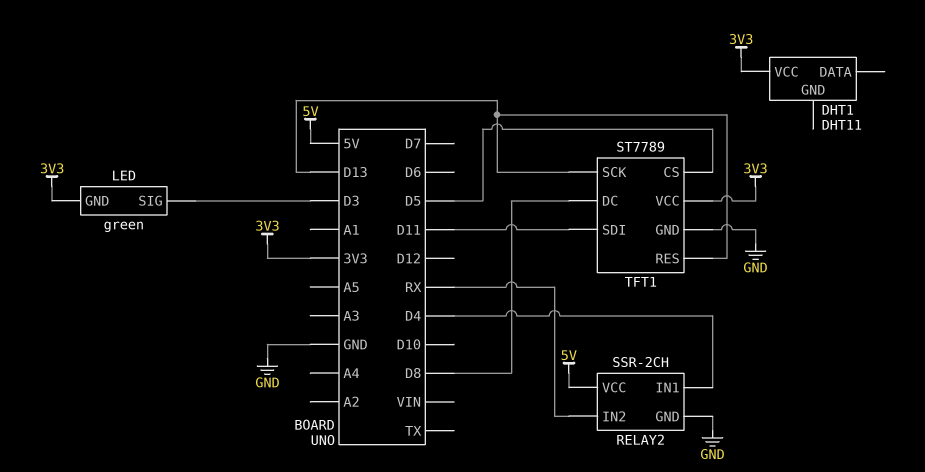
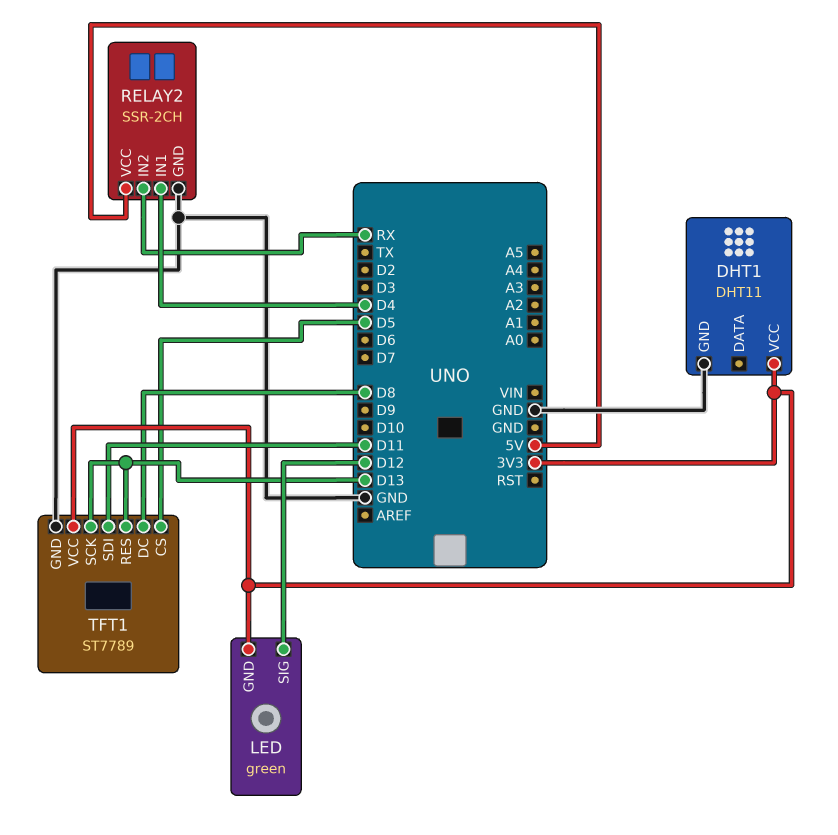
DHT1 pin GND: none -> GND
LED pin SIG: D3 -> D12

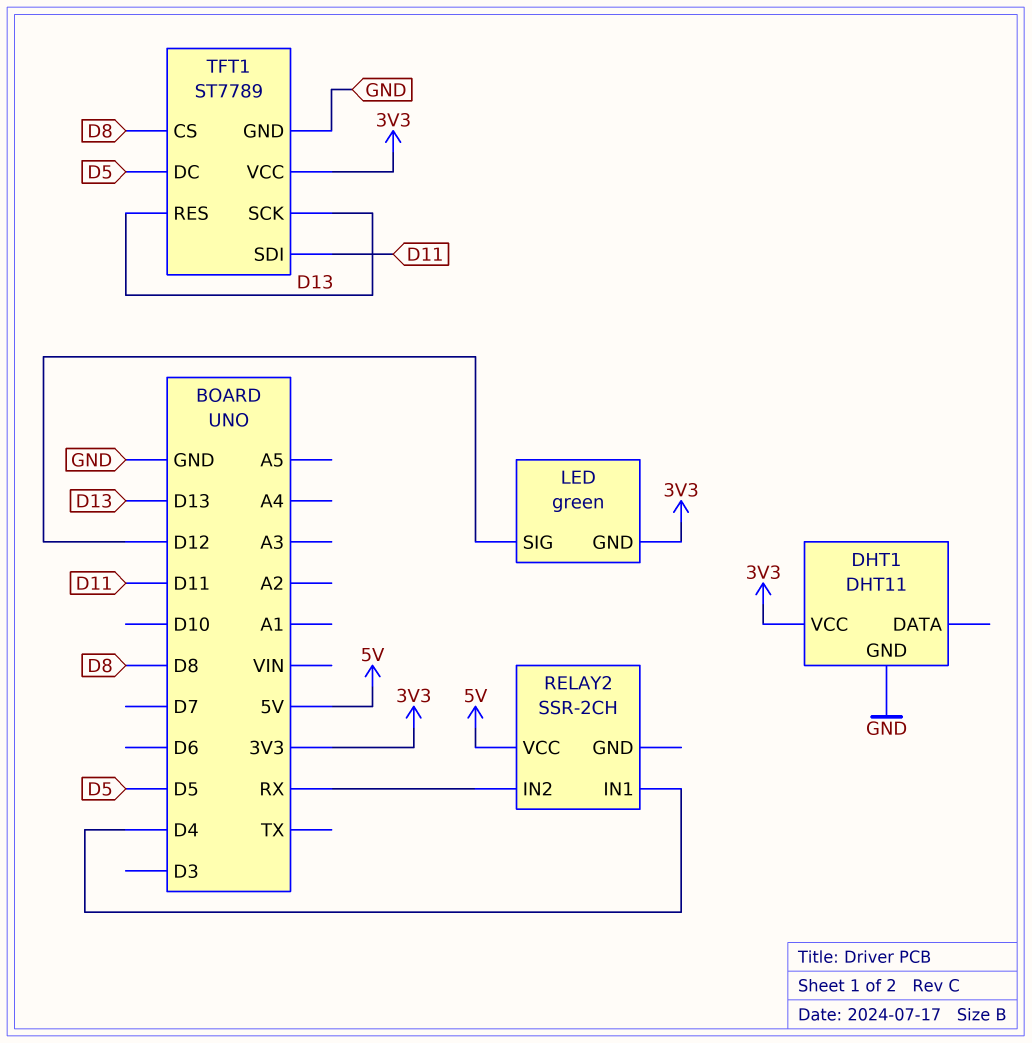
RELAY2 pin GND: GND -> none
TFT1 pin CS: D5 -> D8
TFT1 pin DC: D8 -> D5

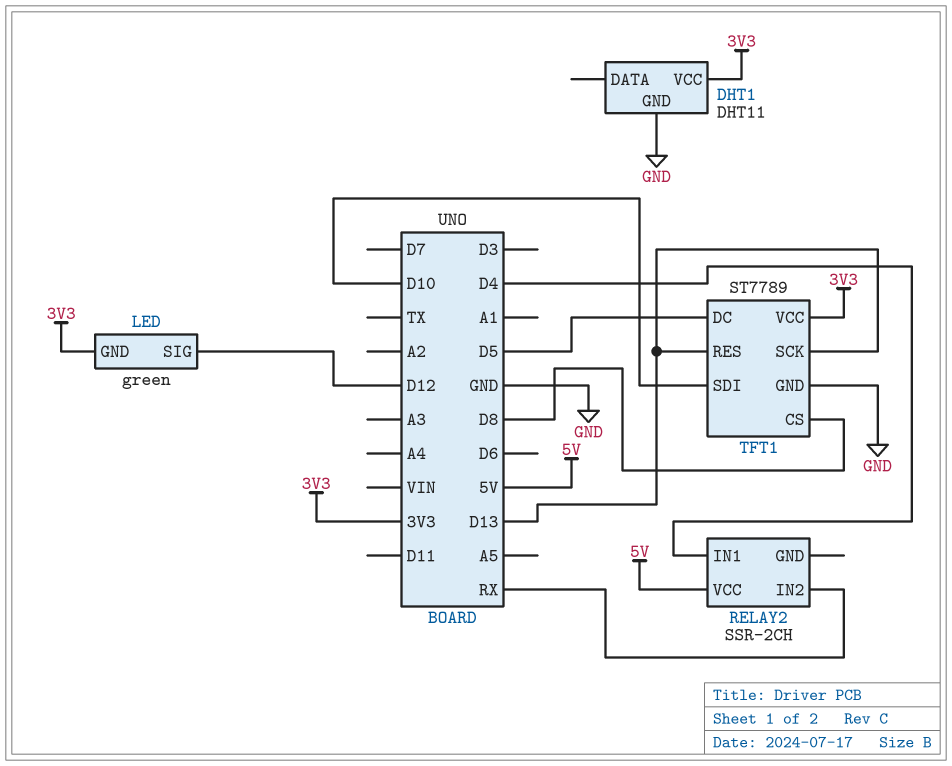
TFT1 pin SDI: D11 -> D10

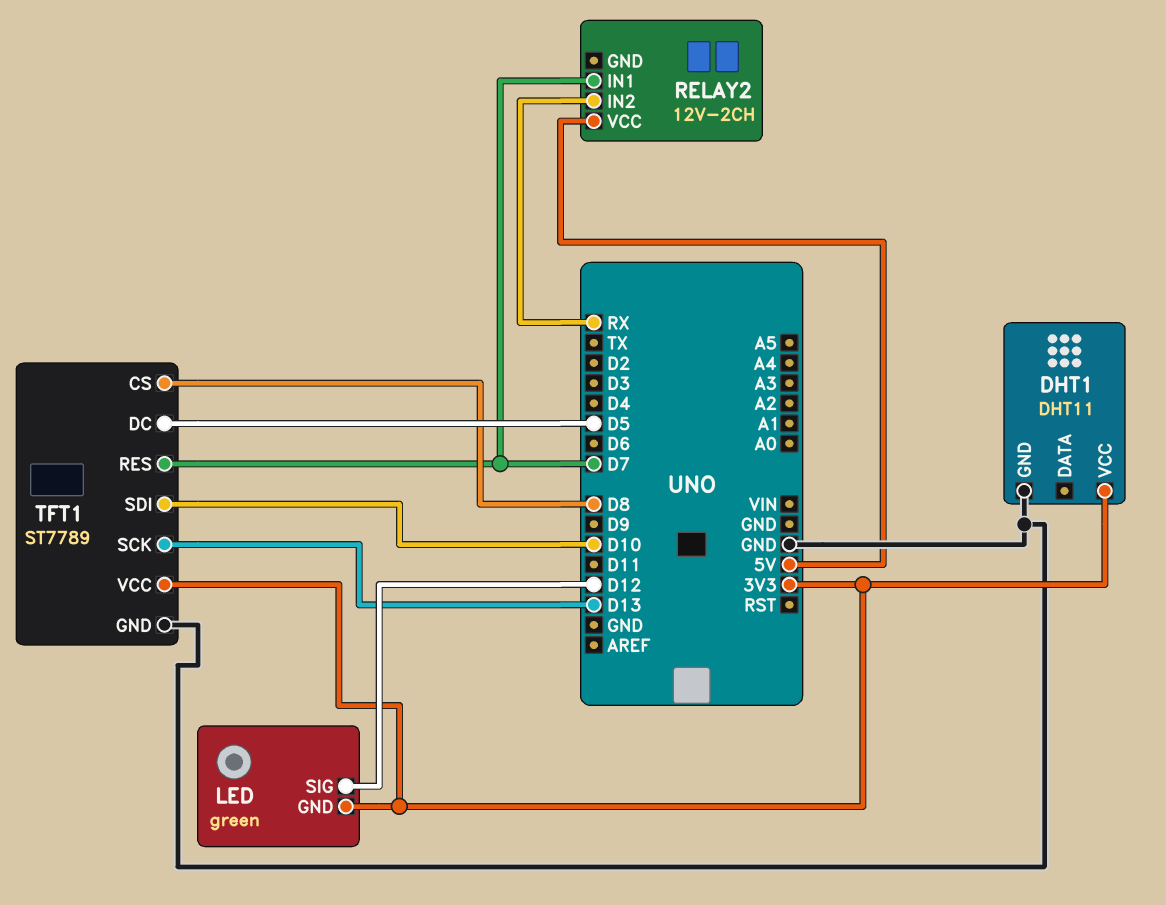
RELAY2: SSR-2CH -> 12V-2CH
RELAY2 pin IN1: D4 -> D7
TFT1 pin RES: D13 -> D7

